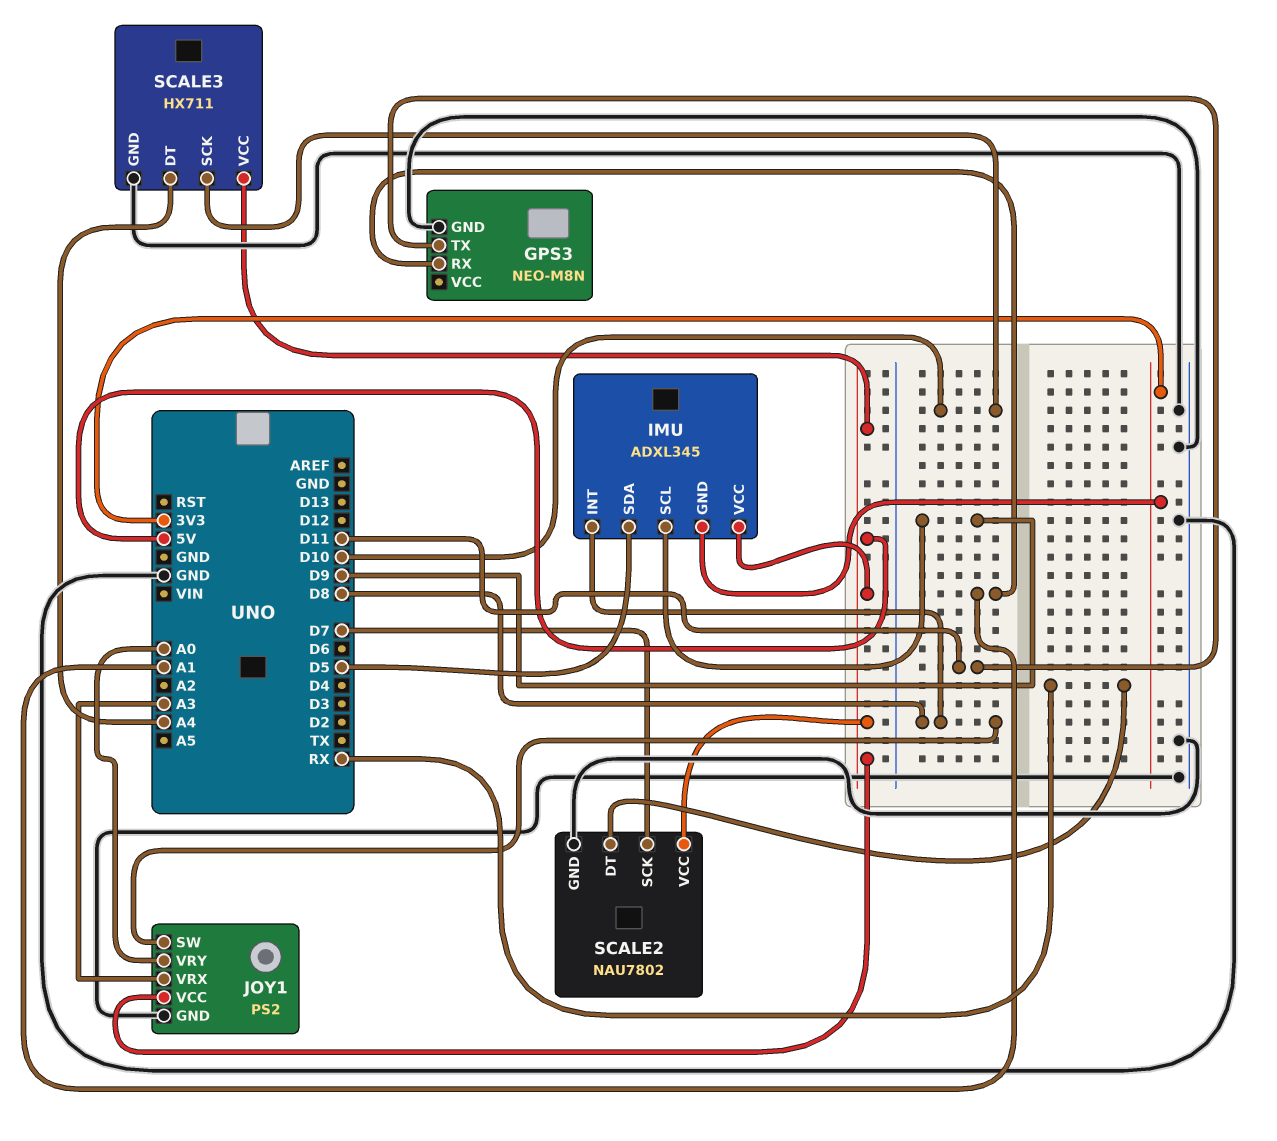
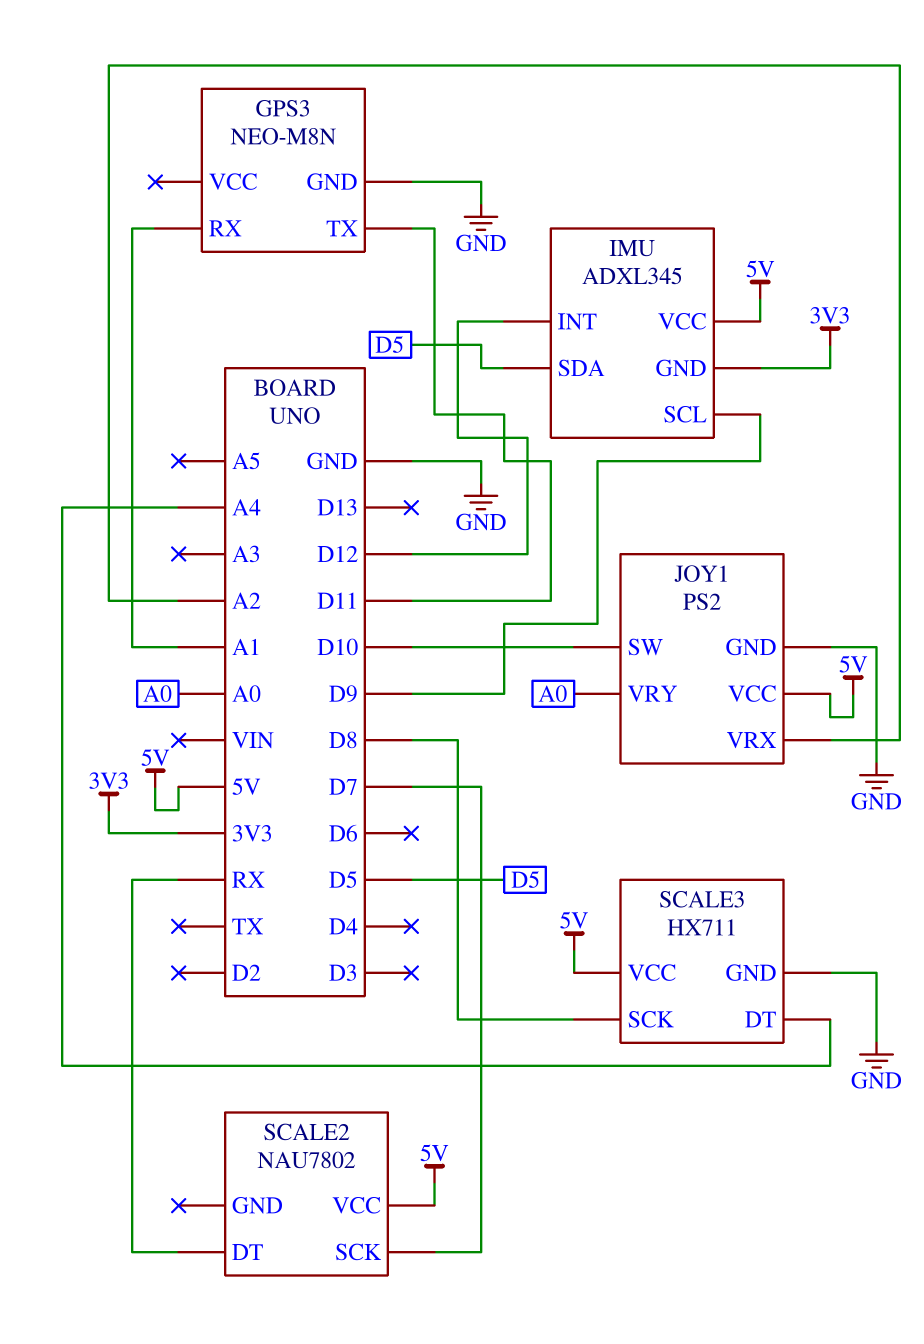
IMU pin INT: D8 -> D12
JOY1 pin SW: D8 -> D10
JOY1 pin VRX: A3 -> A2
SCALE2 pin GND: GND -> none
SCALE3 pin SCK: D10 -> D8

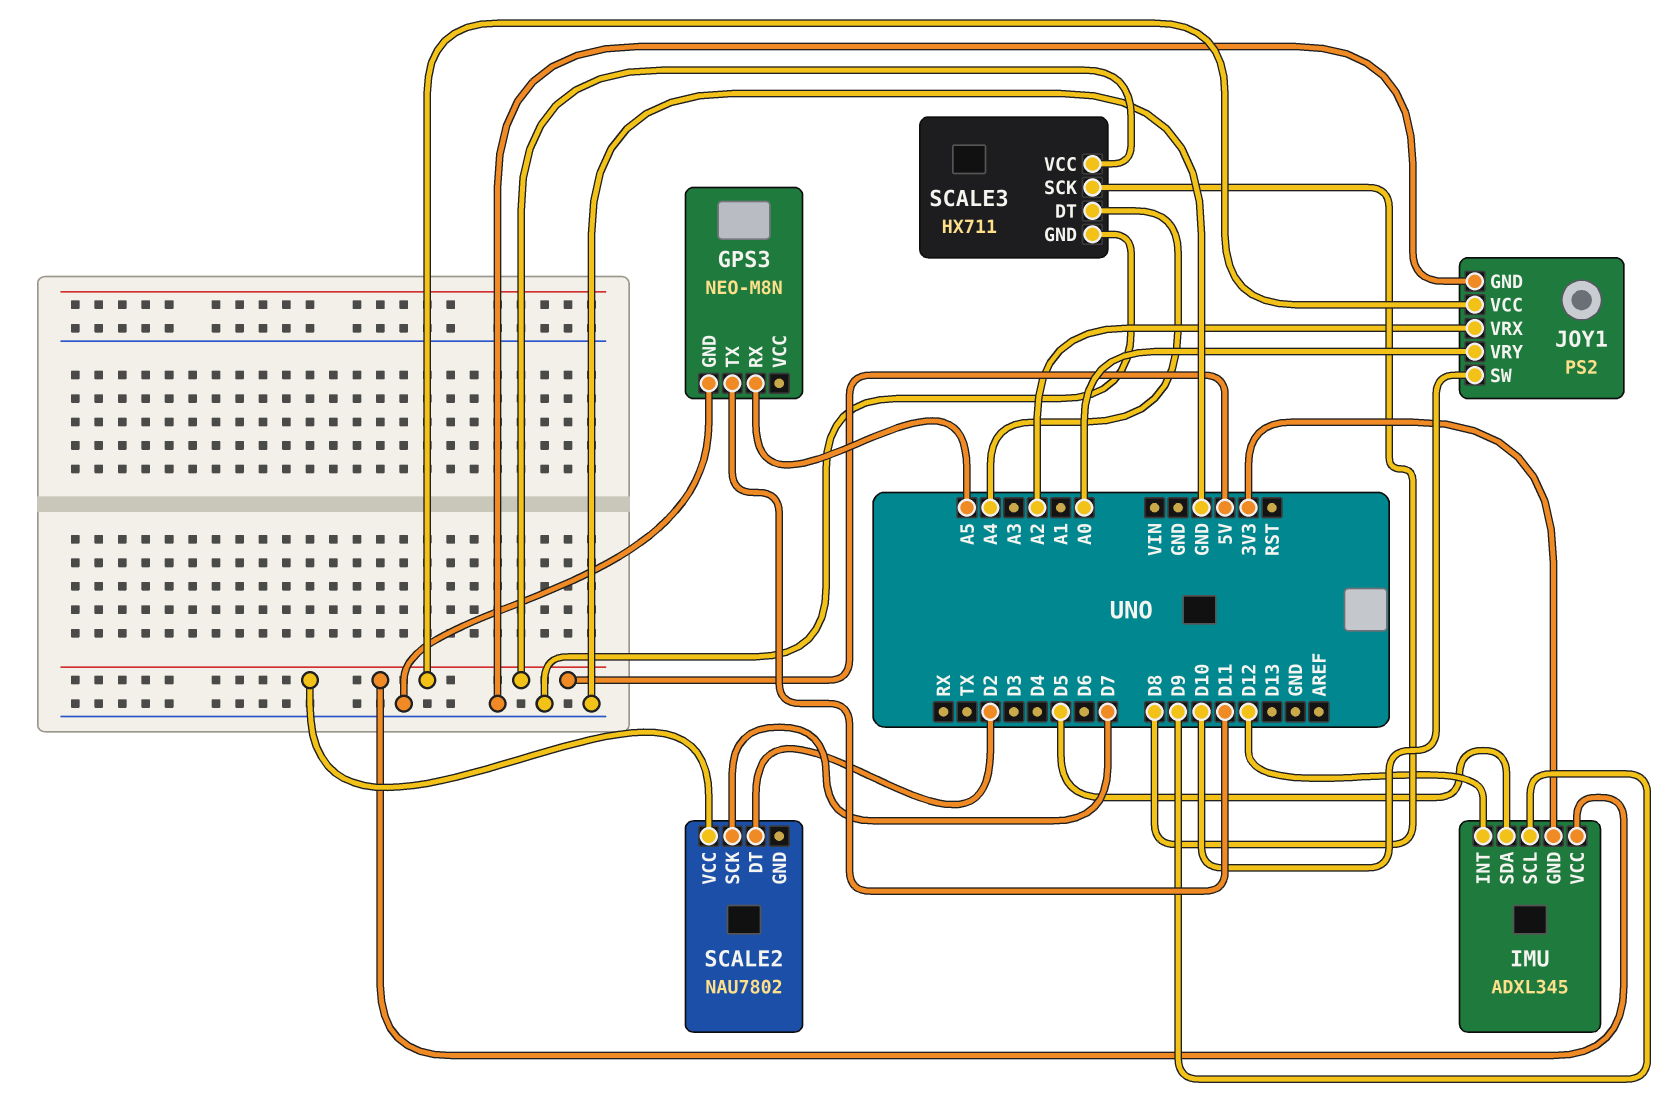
GPS3 pin RX: A1 -> A5
SCALE2 pin DT: RX -> D2

